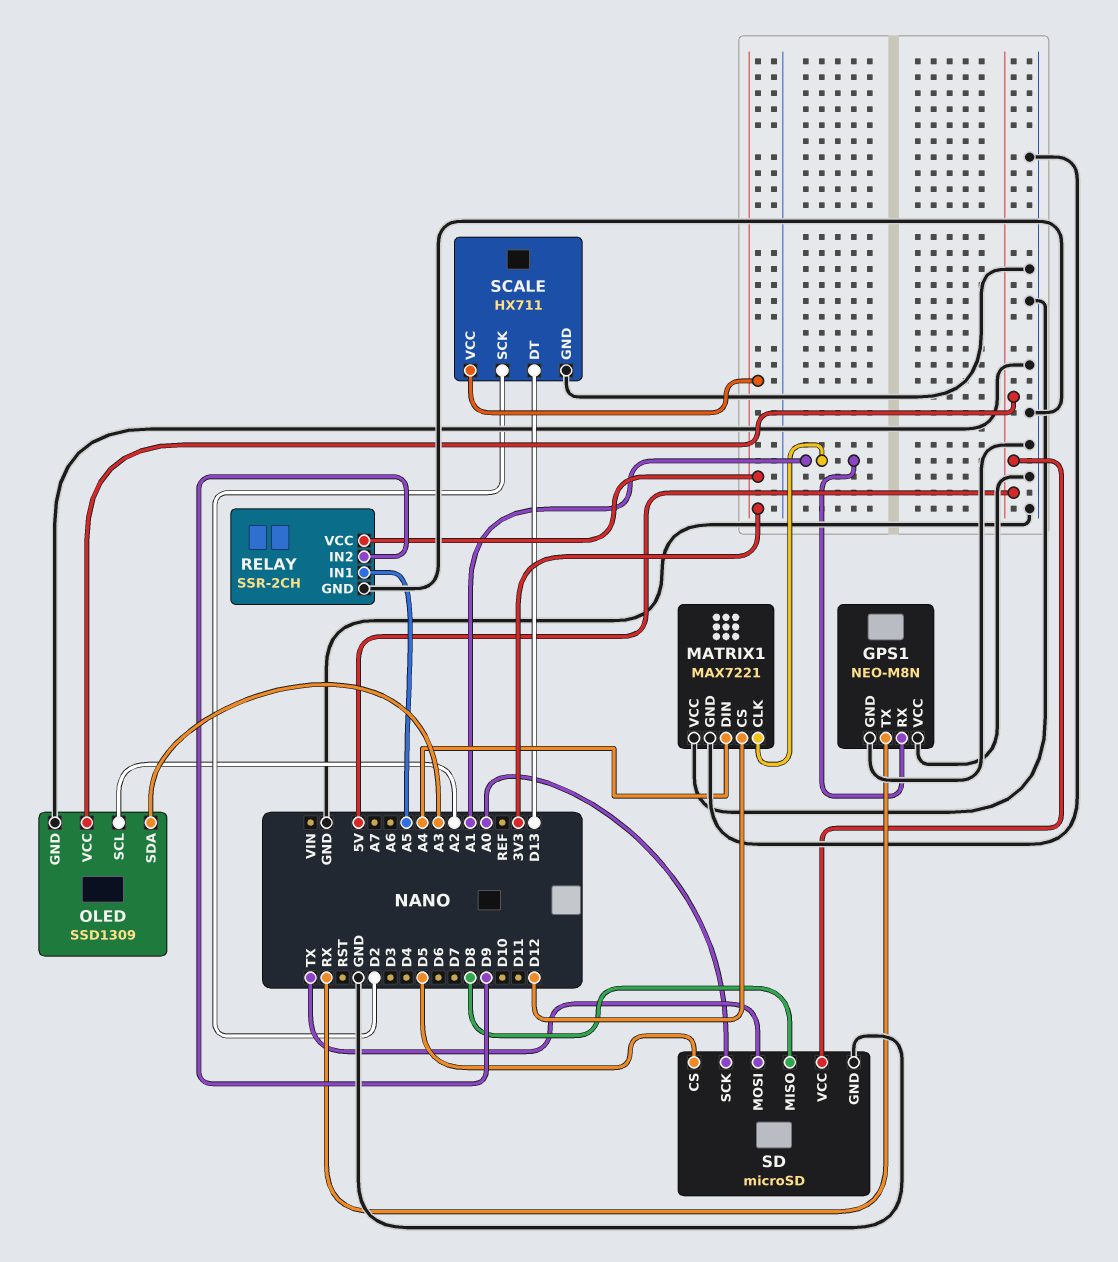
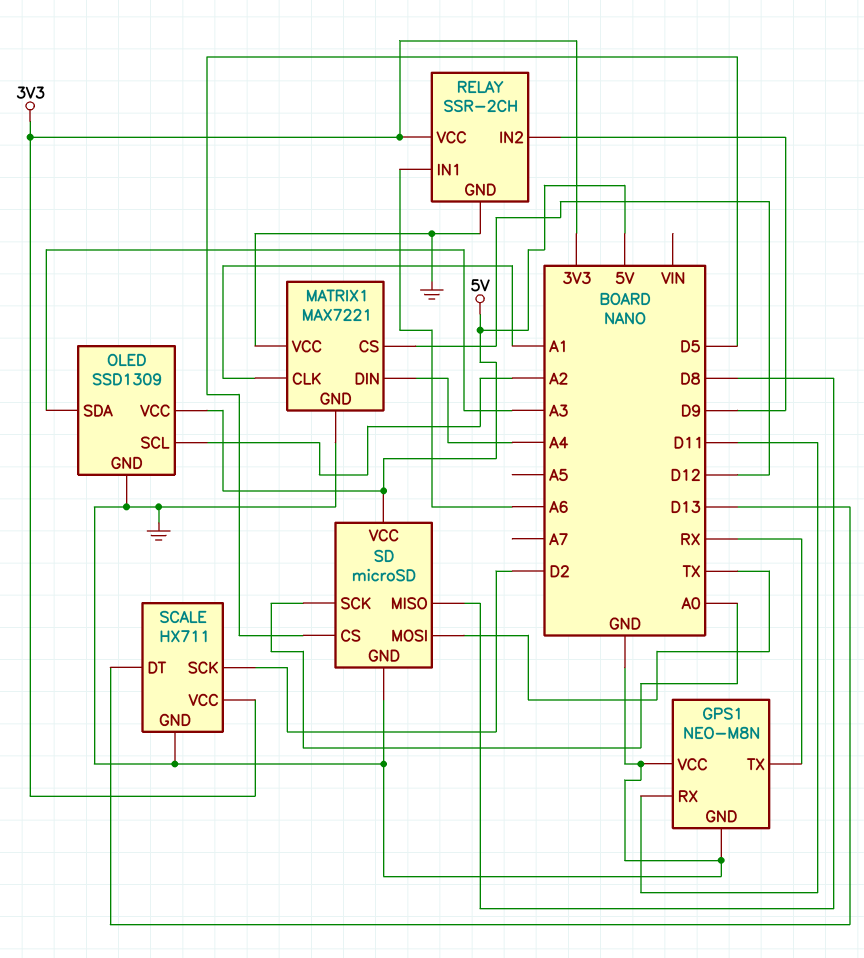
GPS1 pin RX: A1 -> D11
RELAY pin IN1: A5 -> A6

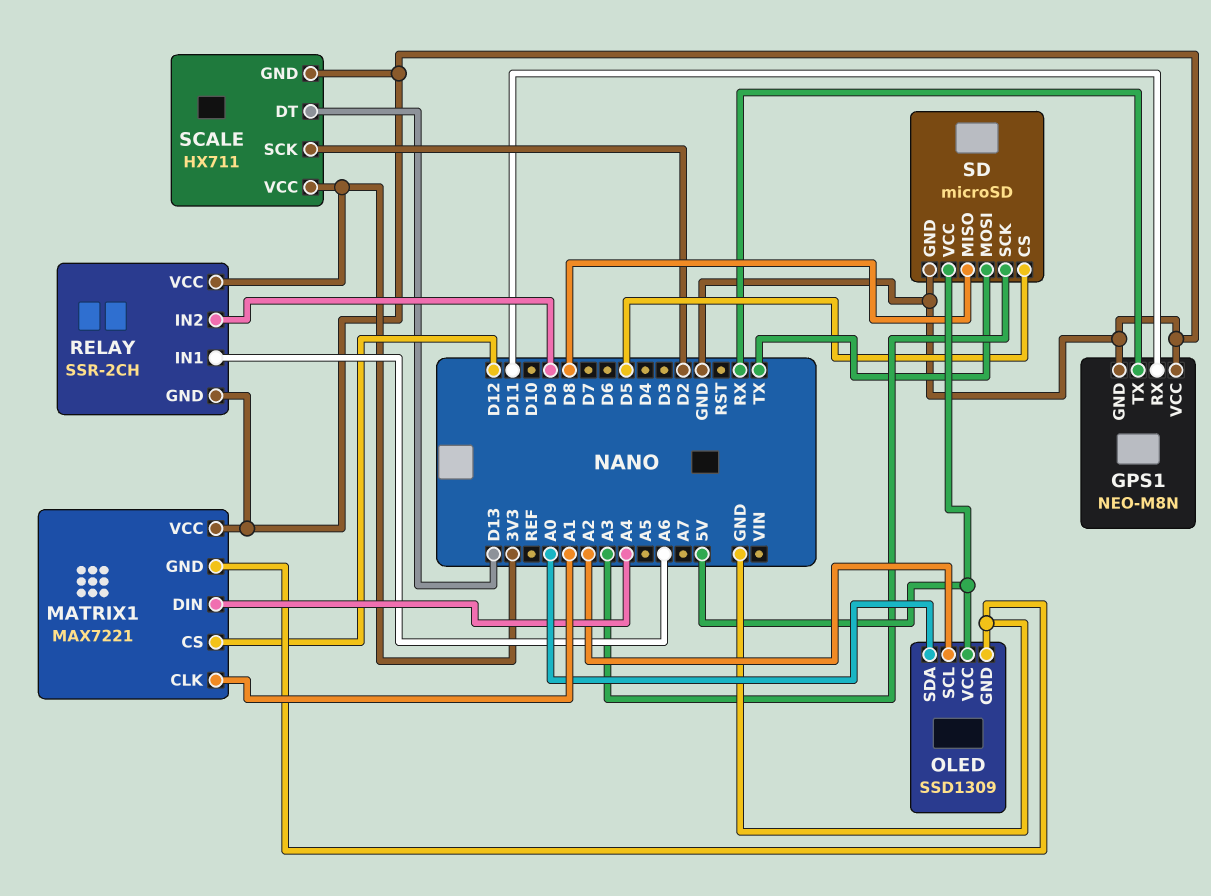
OLED pin SDA: A3 -> A0
SD pin SCK: A0 -> A3

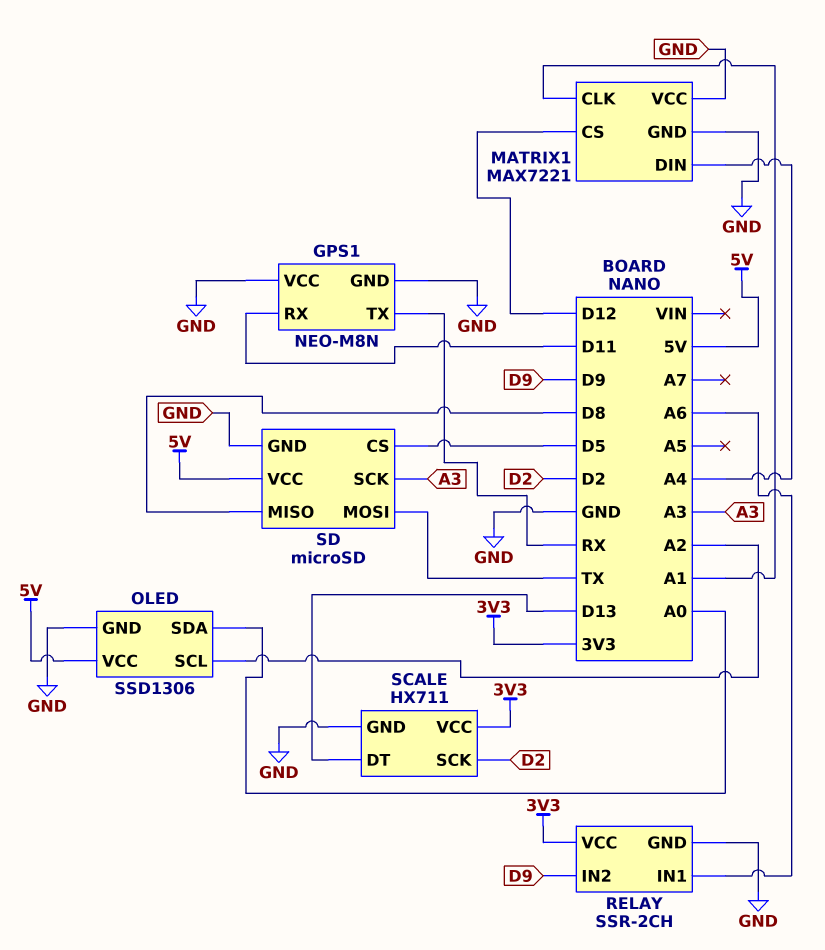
OLED: SSD1309 -> SSD1306

